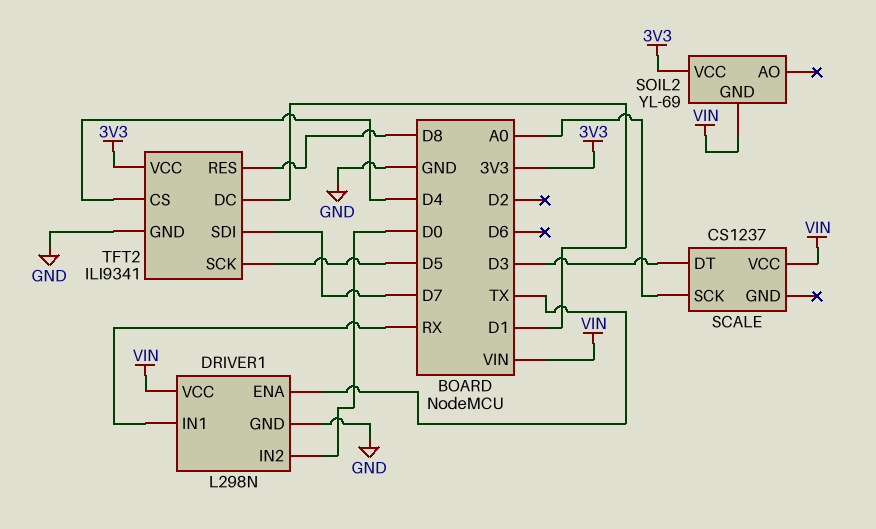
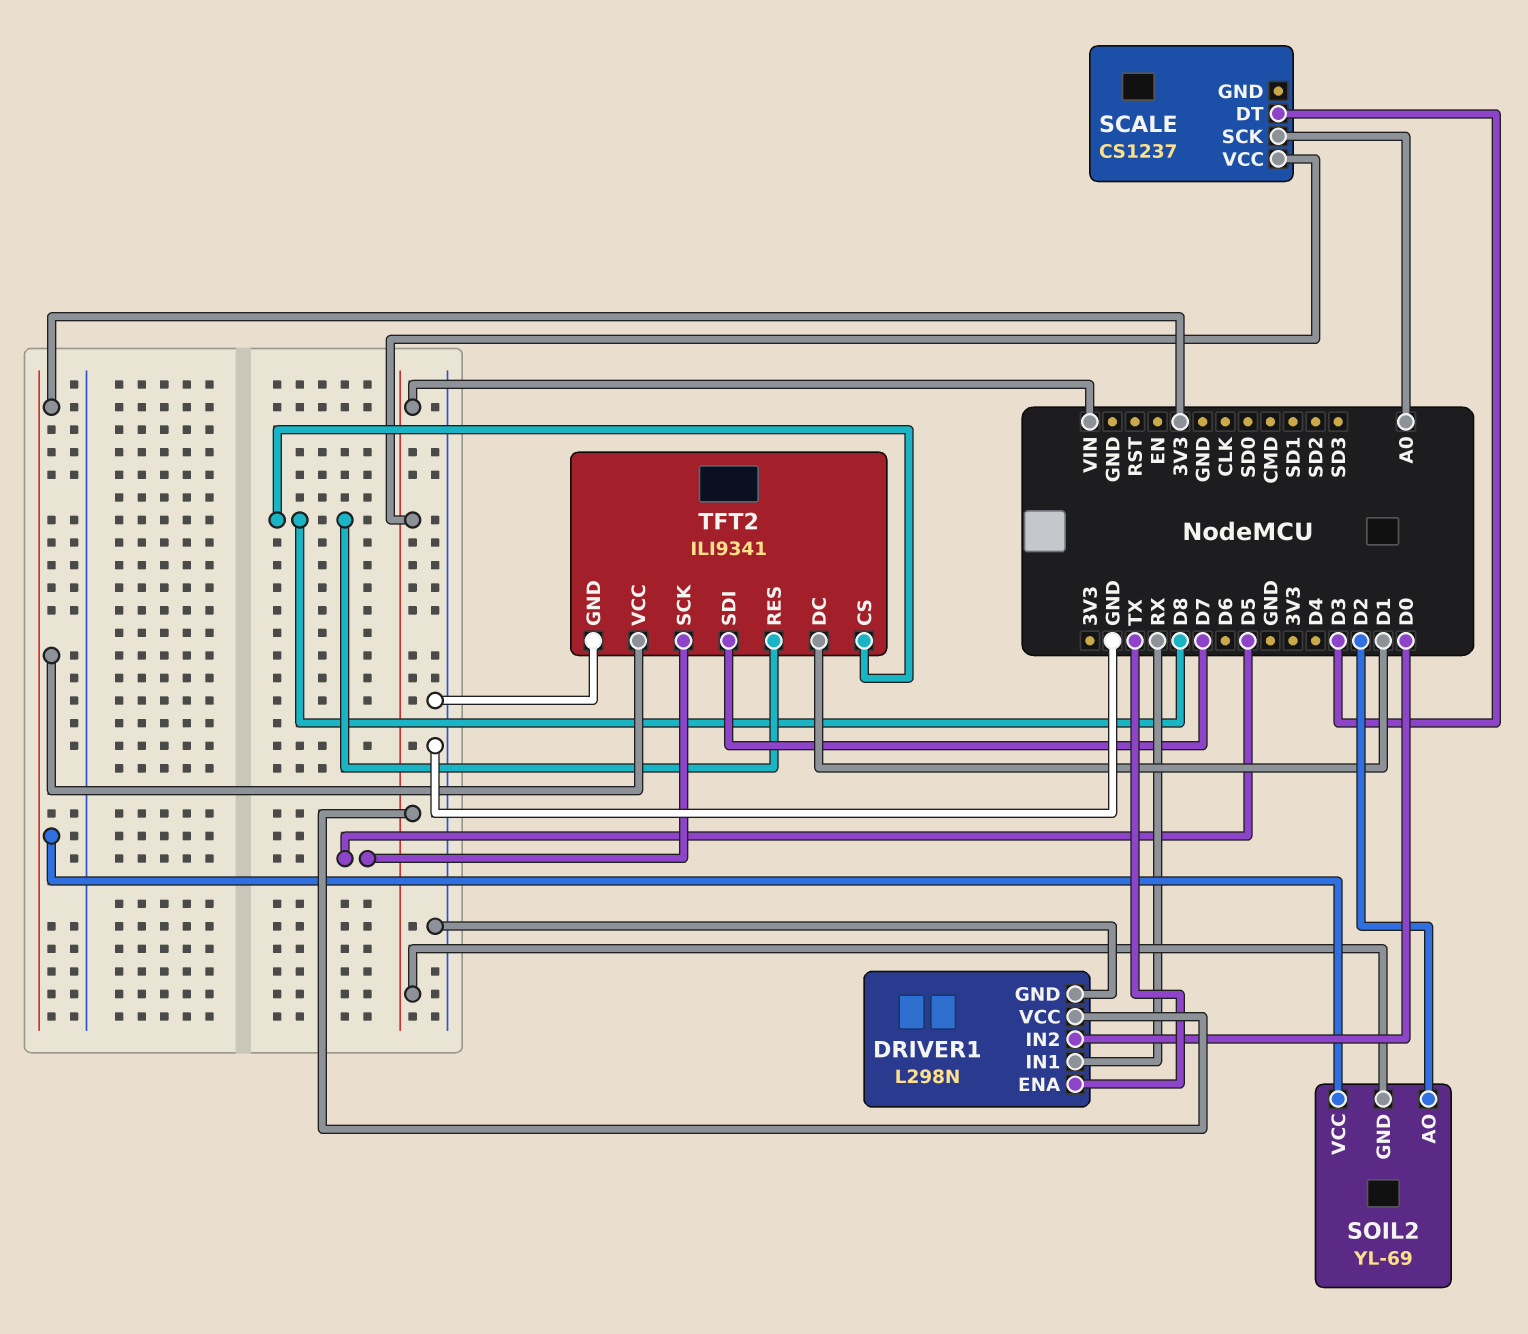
SOIL2 pin AO: none -> D2
TFT2 pin CS: D4 -> D8

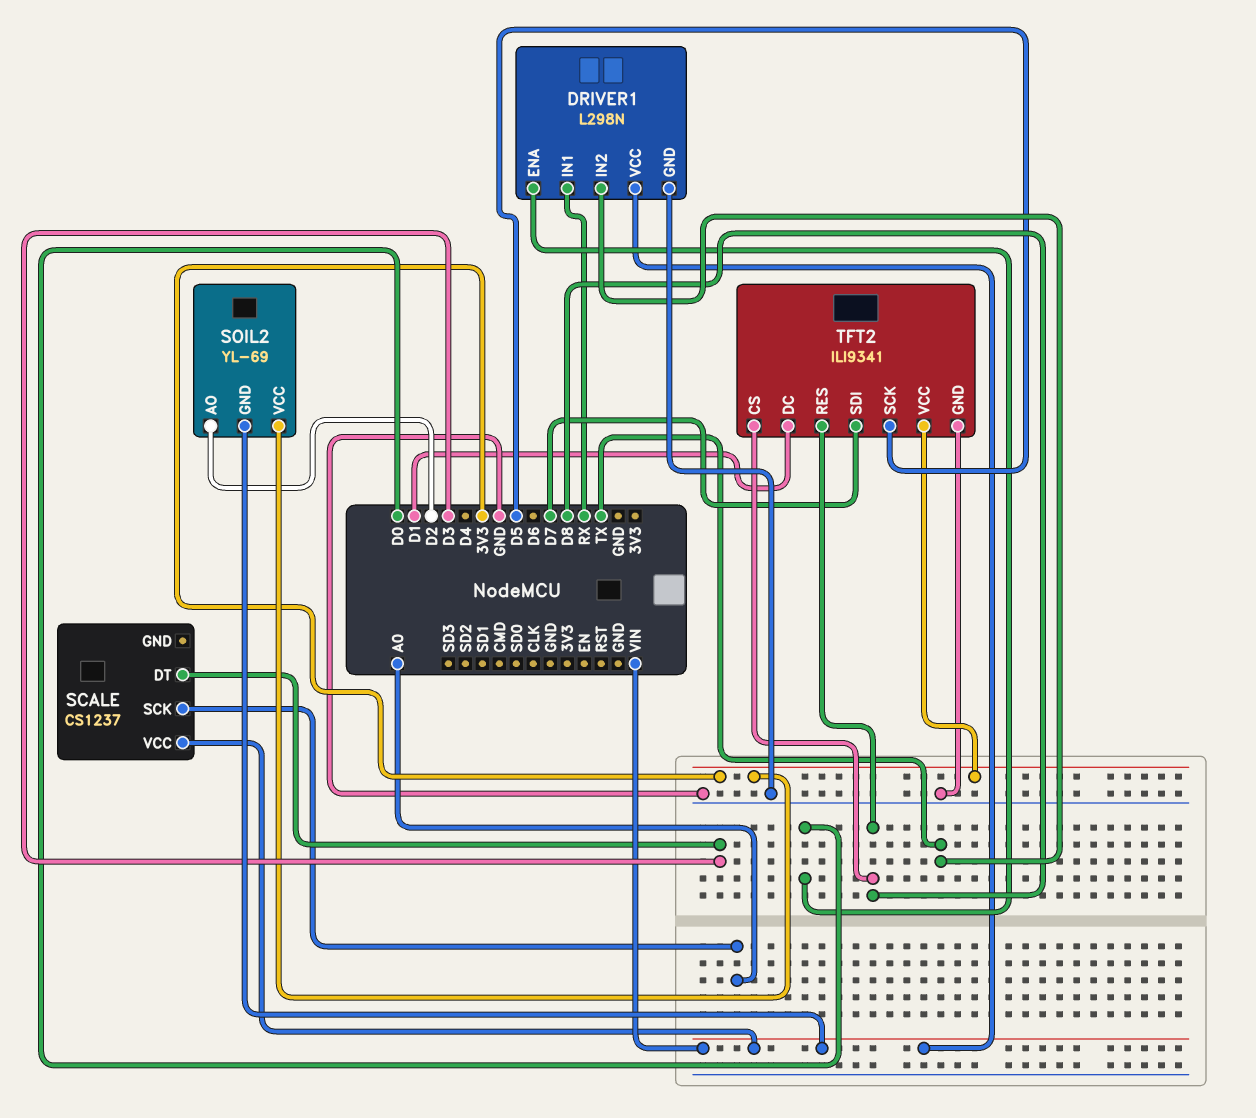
DRIVER1 pin ENA: TX -> D0
DRIVER1 pin IN2: D0 -> TX

